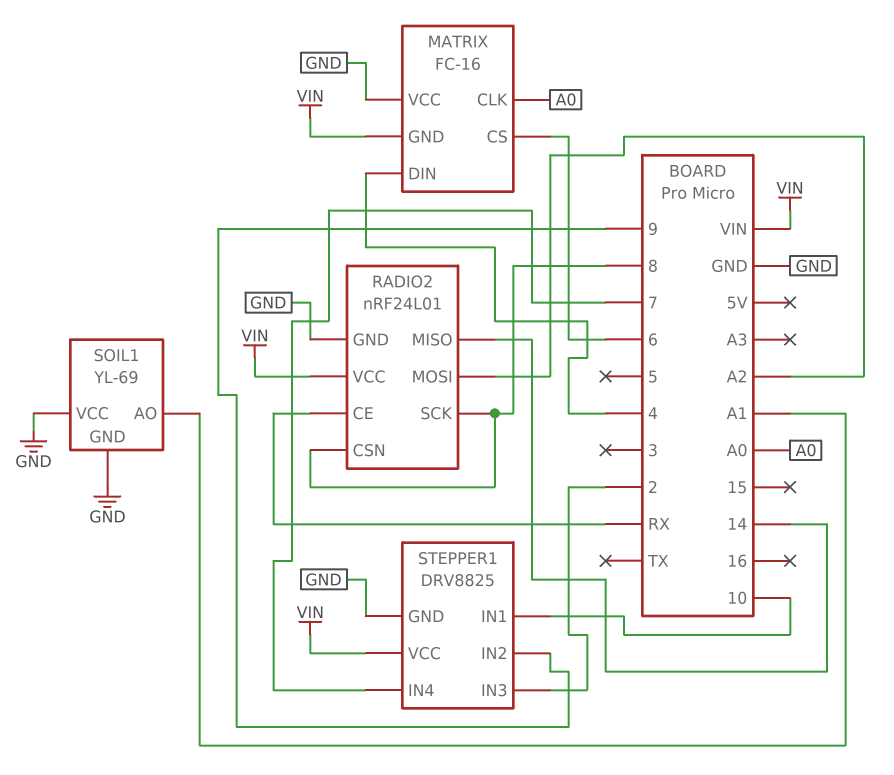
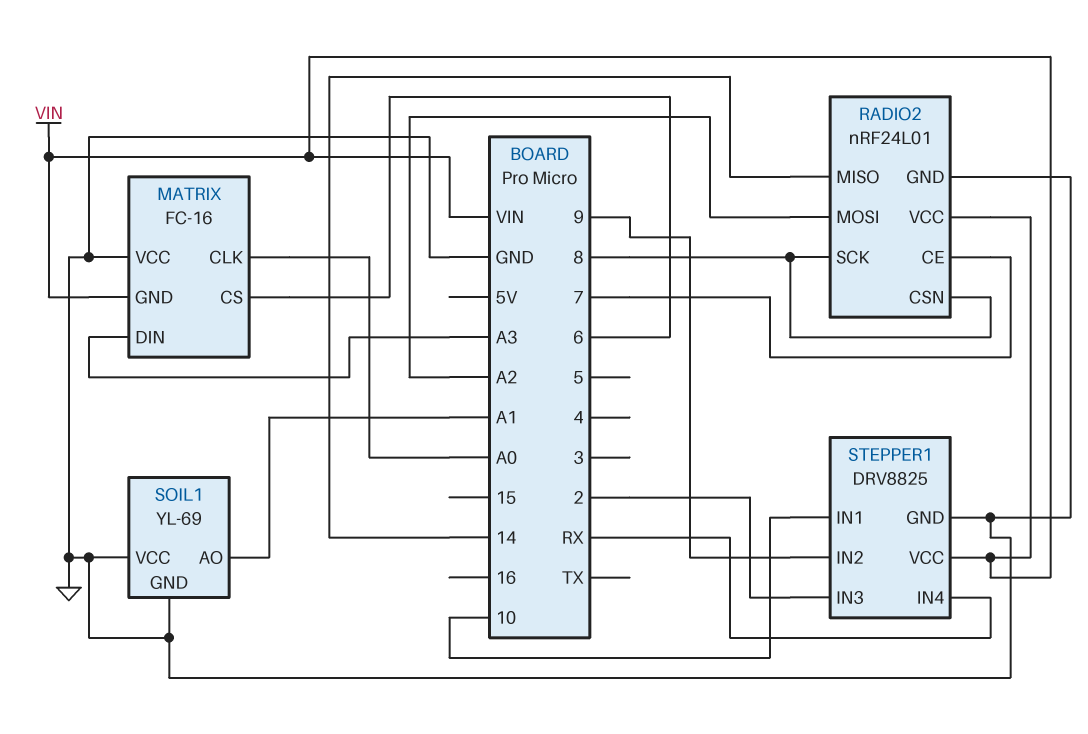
MATRIX pin DIN: 4 -> A3
RADIO2 pin CE: RX -> 7
STEPPER1 pin IN4: 7 -> RX

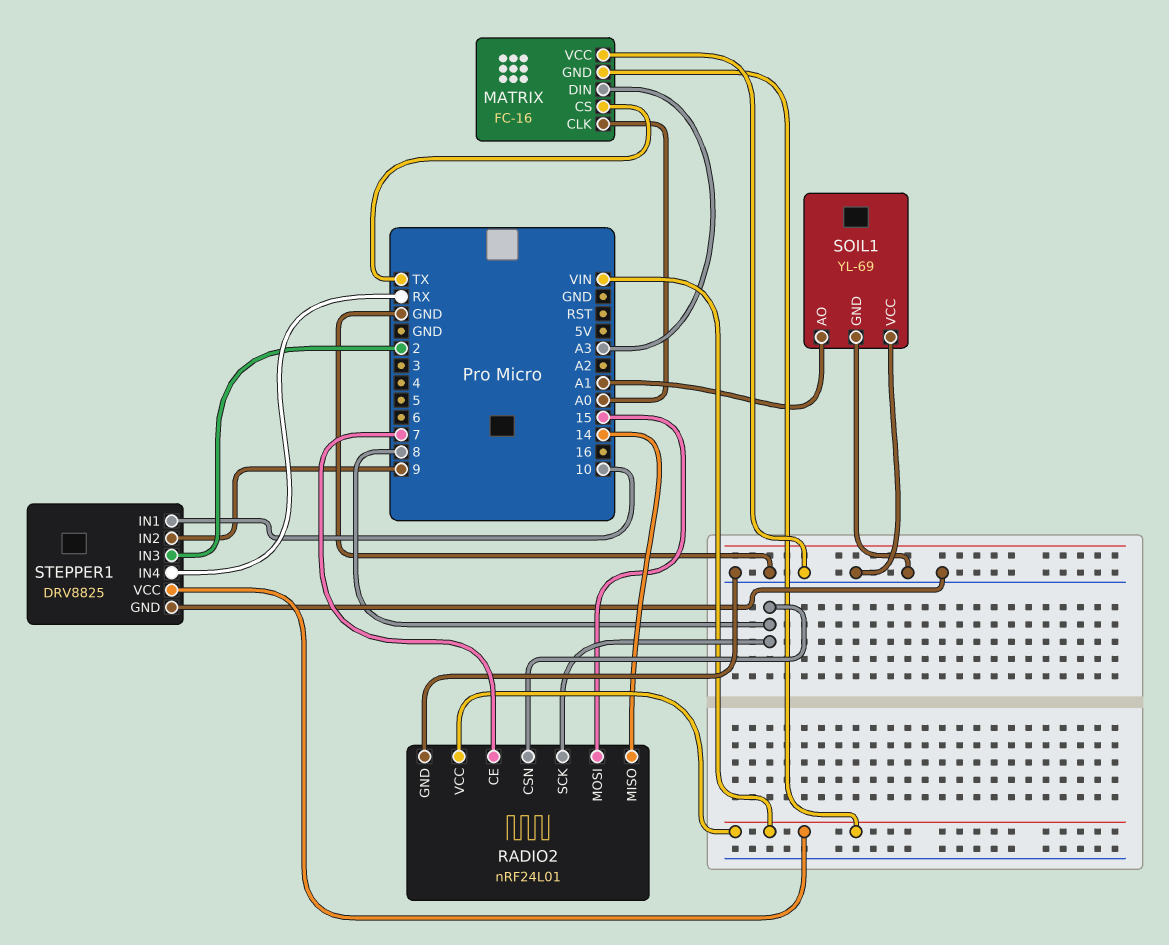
MATRIX pin CS: 6 -> TX
RADIO2 pin MOSI: A2 -> 15

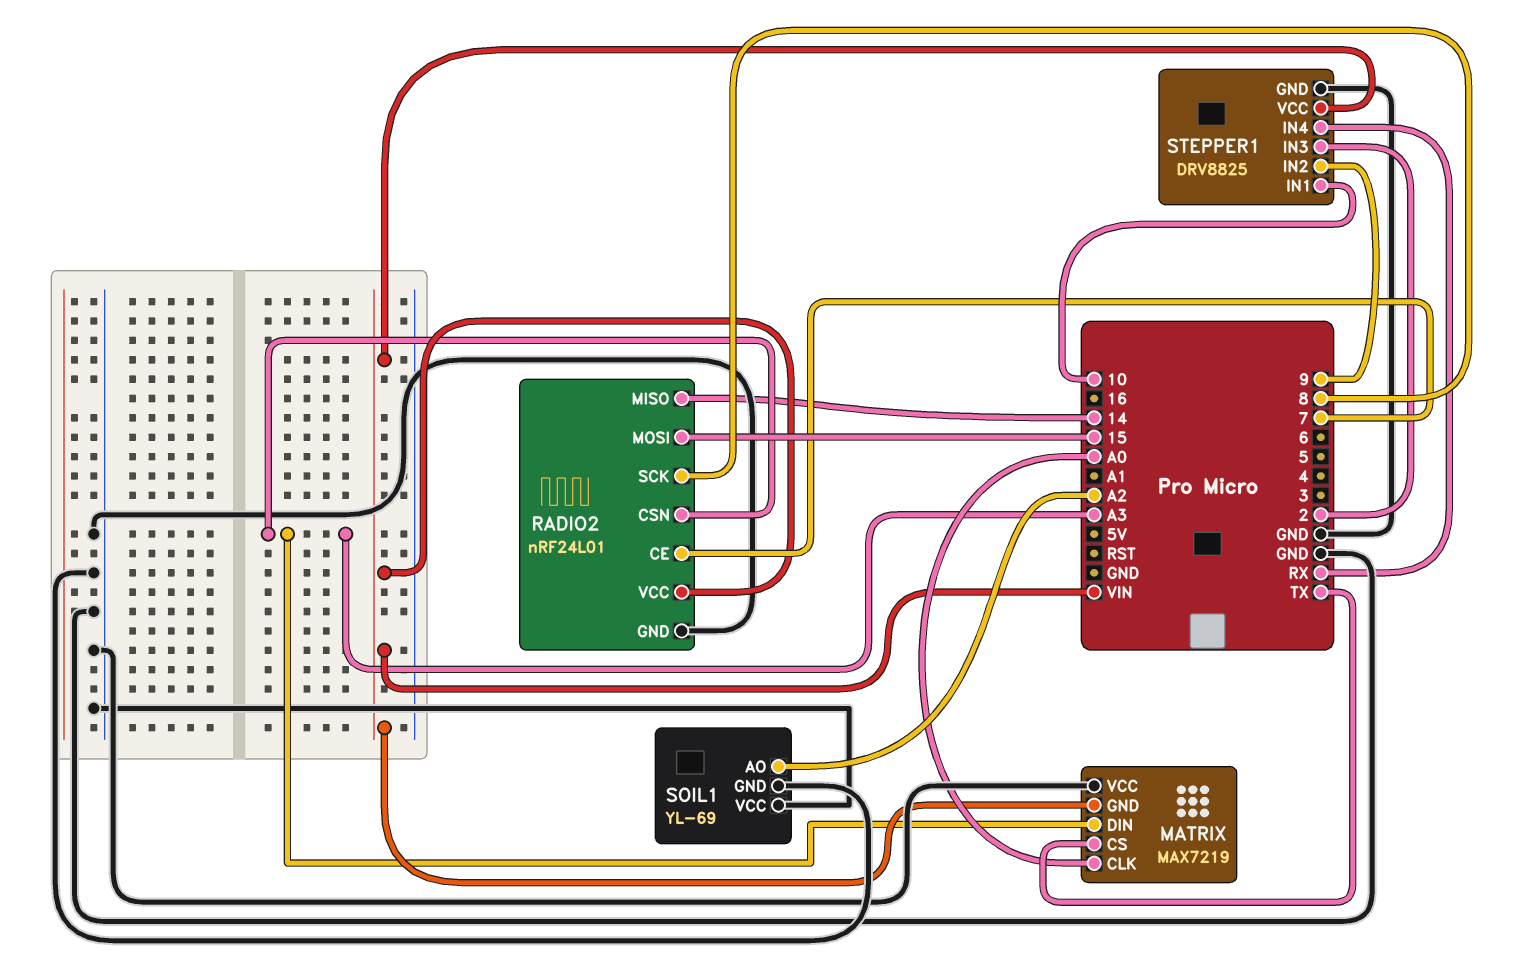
MATRIX: FC-16 -> MAX7219
RADIO2 pin CSN: 8 -> A3
SOIL1 pin AO: A1 -> A2

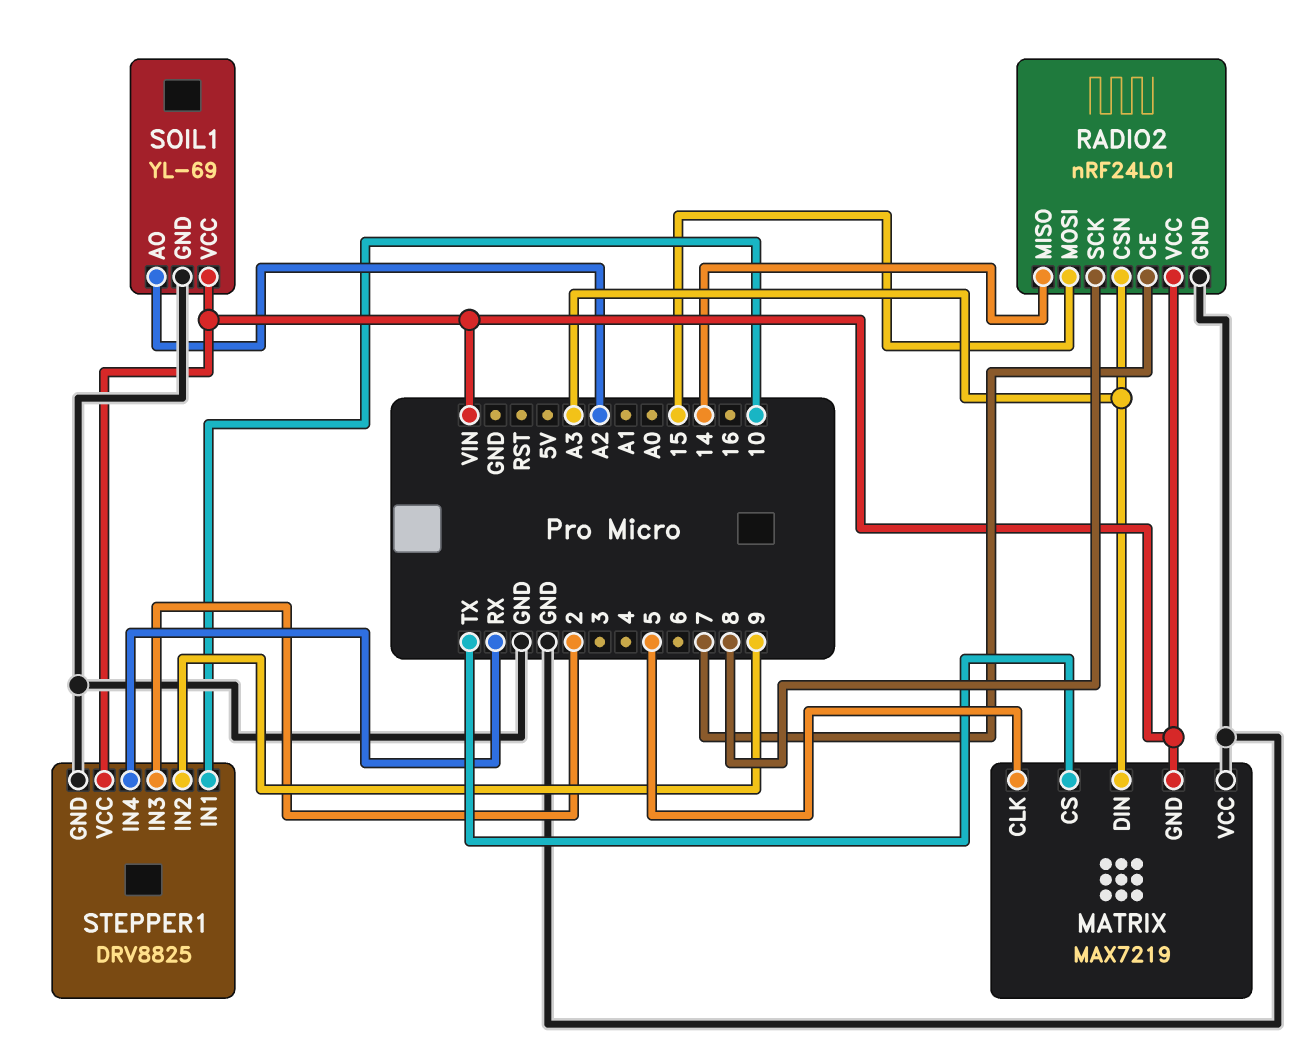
MATRIX pin CLK: A0 -> 5
SOIL1 pin VCC: GND -> VIN

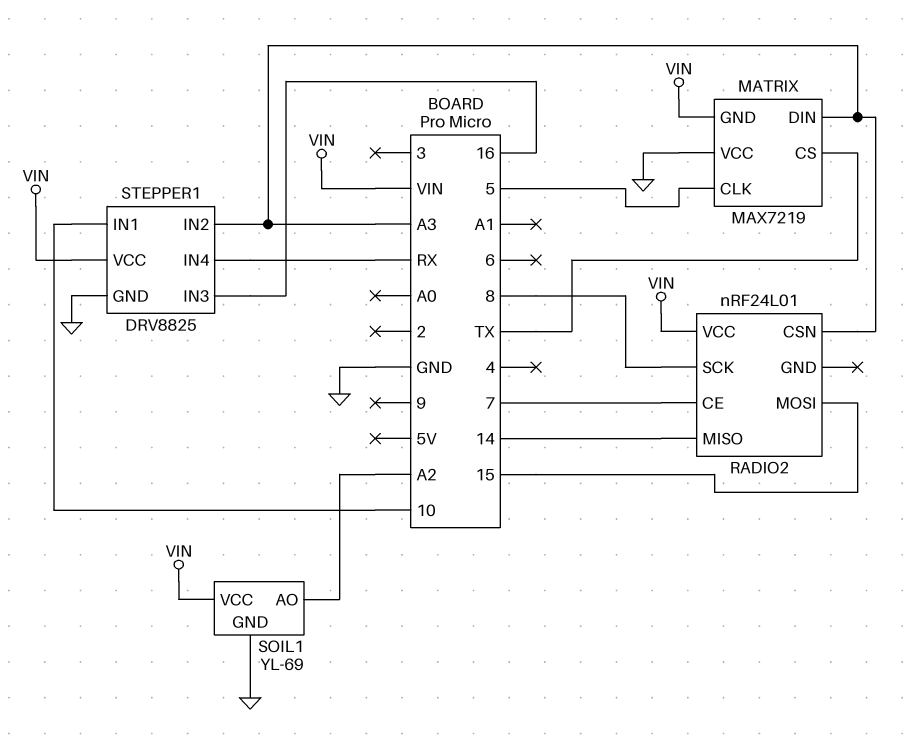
RADIO2 pin GND: GND -> none
STEPPER1 pin IN2: 9 -> A3
STEPPER1 pin IN3: 2 -> 16

